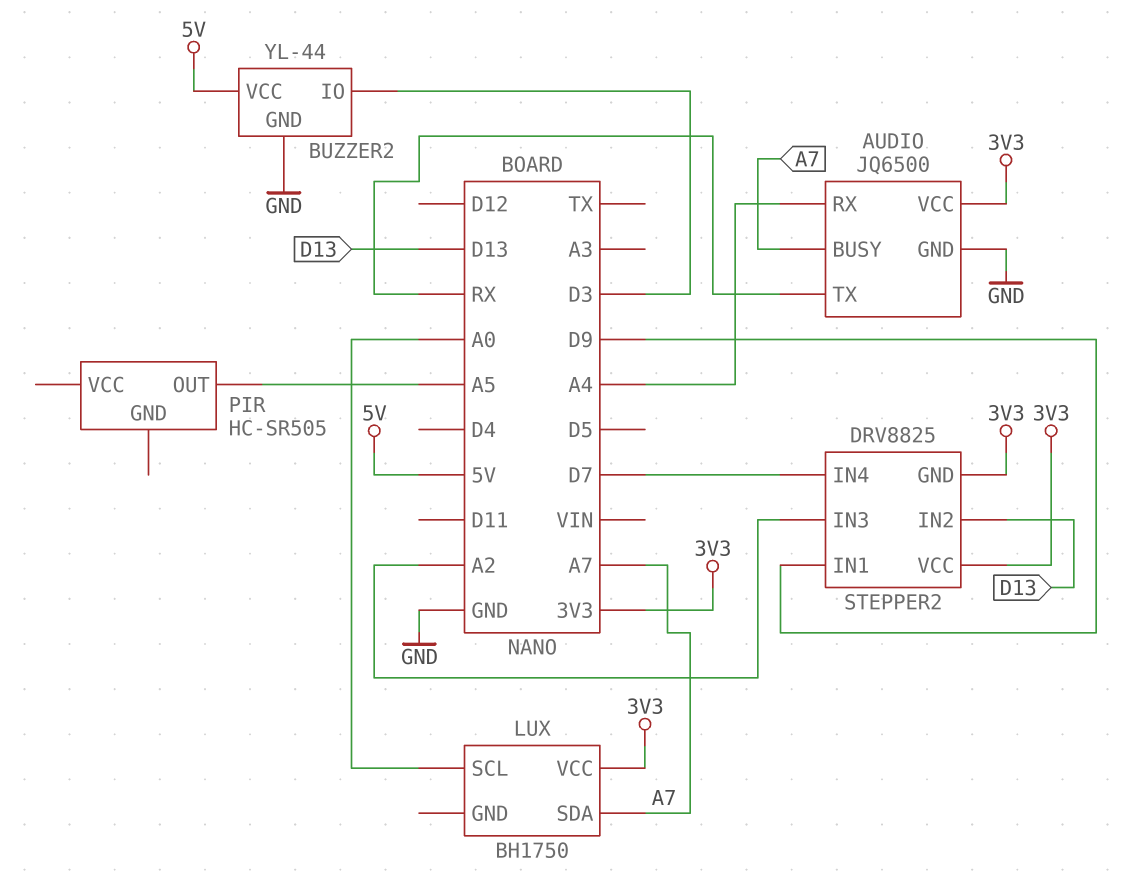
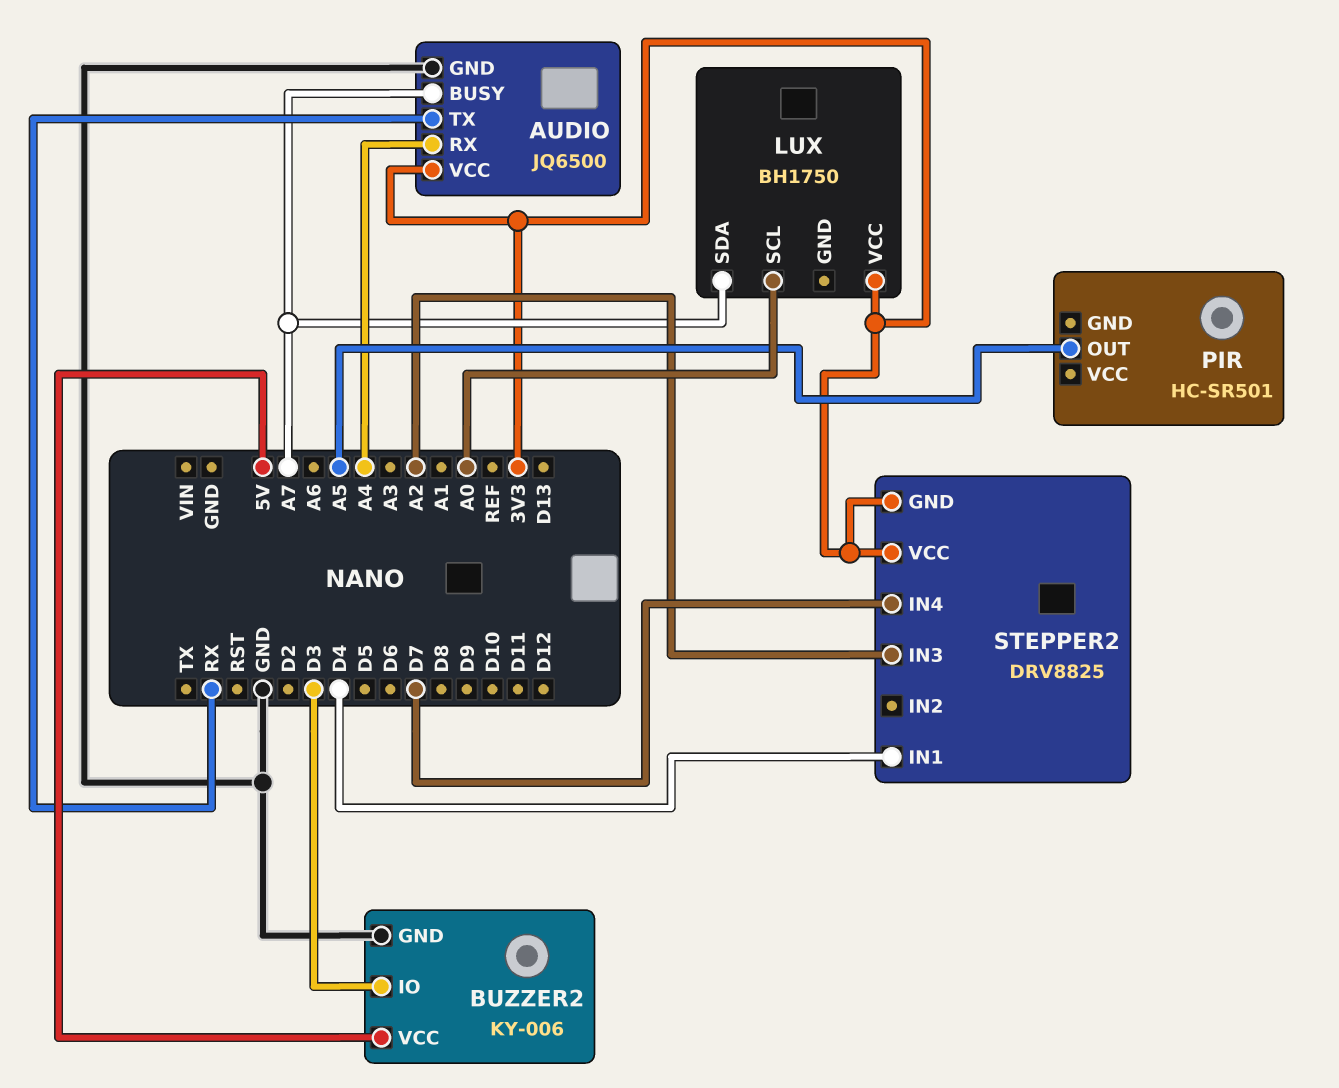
BUZZER2: YL-44 -> KY-006
PIR: HC-SR505 -> HC-SR501
STEPPER2 pin IN1: D9 -> D4
STEPPER2 pin IN2: D13 -> none

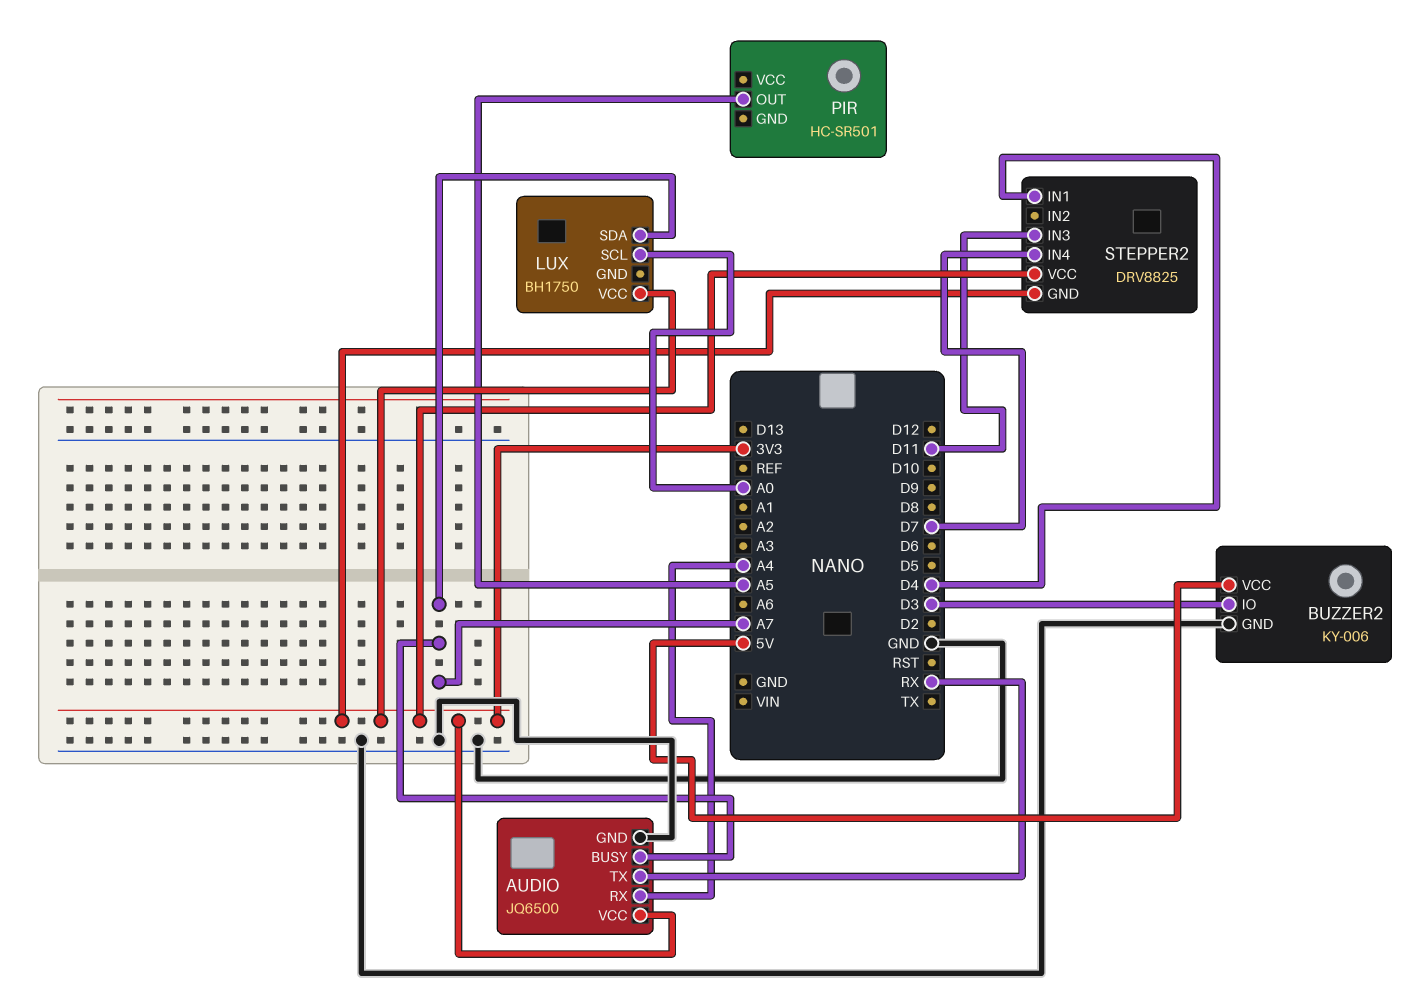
STEPPER2 pin IN3: A2 -> D11

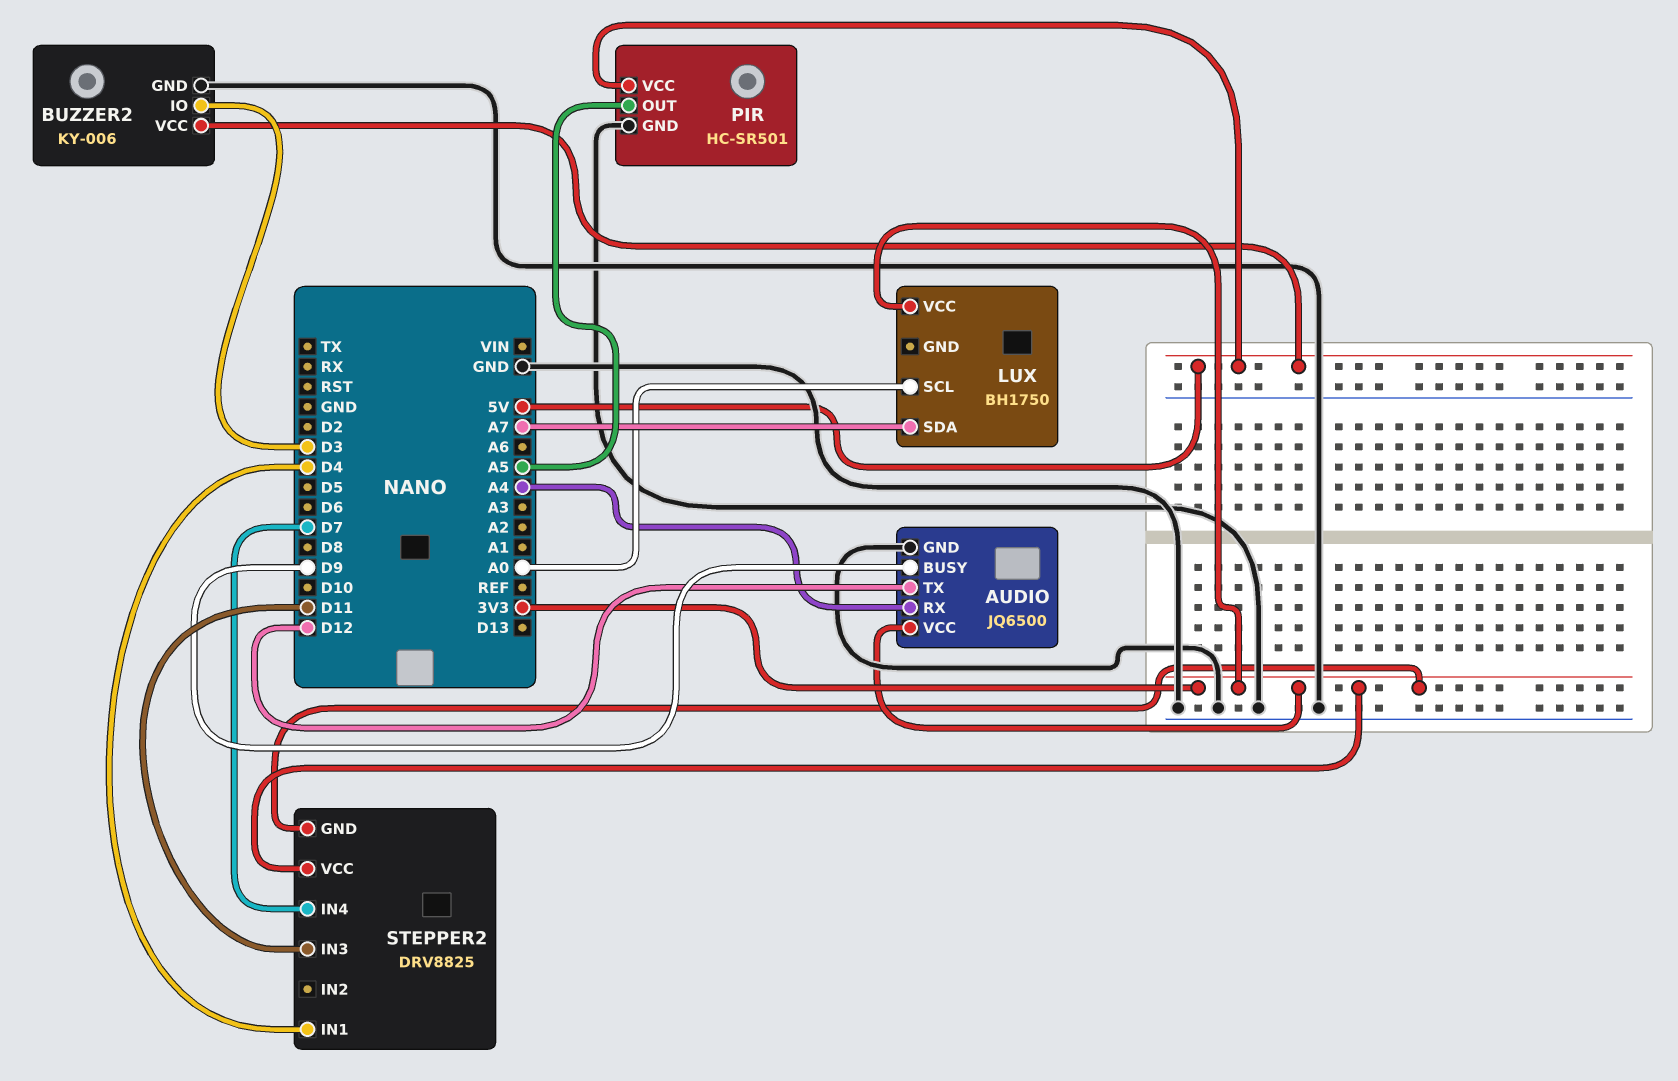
AUDIO pin BUSY: A7 -> D9
AUDIO pin TX: RX -> D12
PIR pin GND: none -> GND
PIR pin VCC: none -> 5V

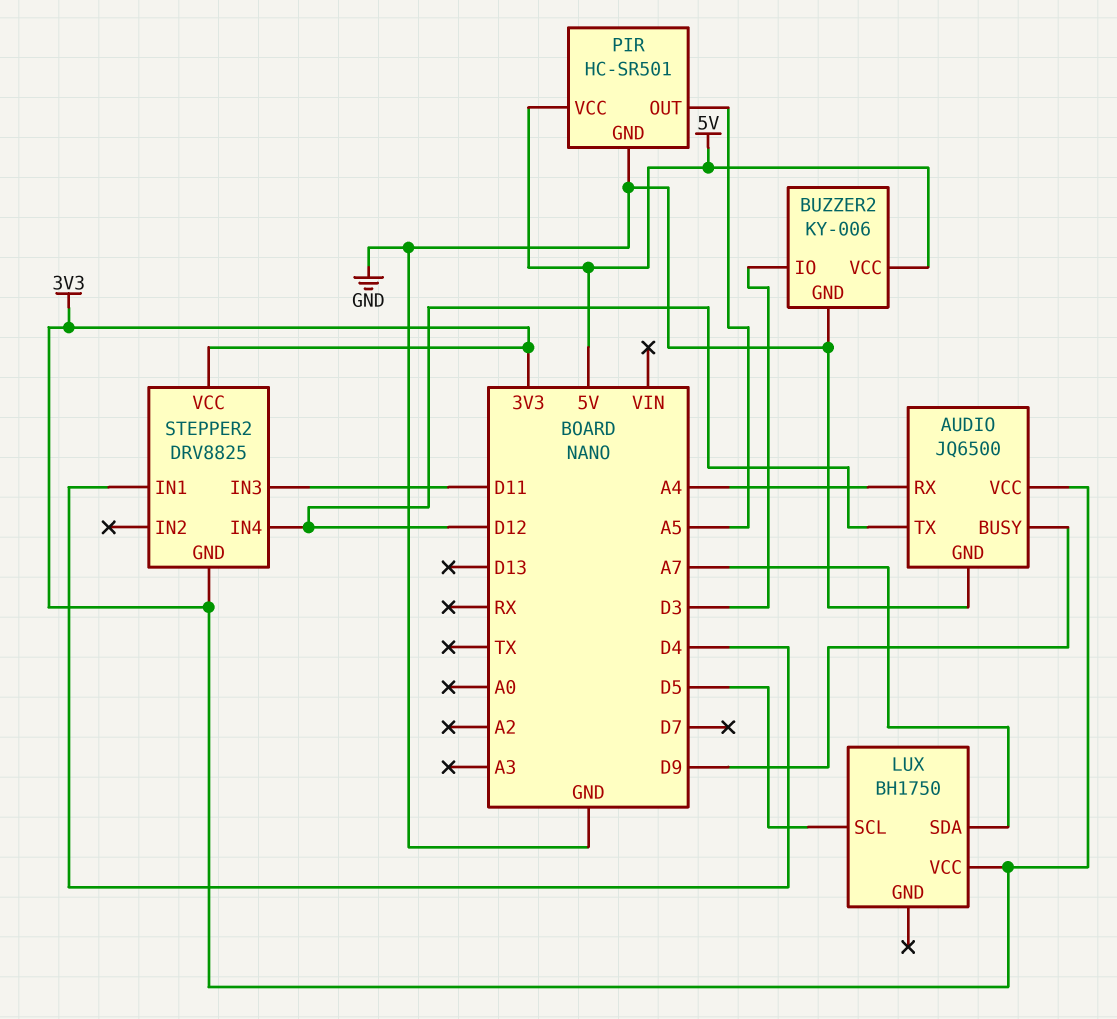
LUX pin SCL: A0 -> D5
STEPPER2 pin IN4: D7 -> D12

